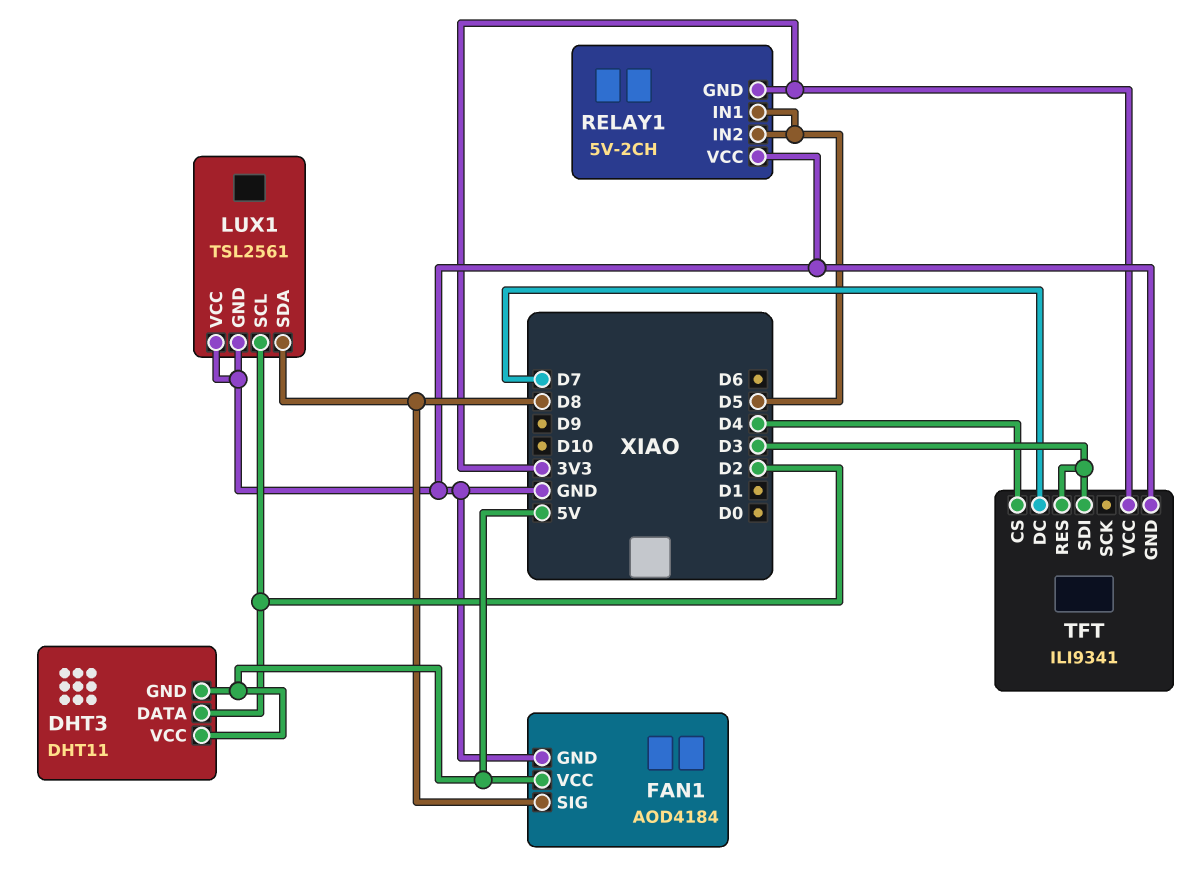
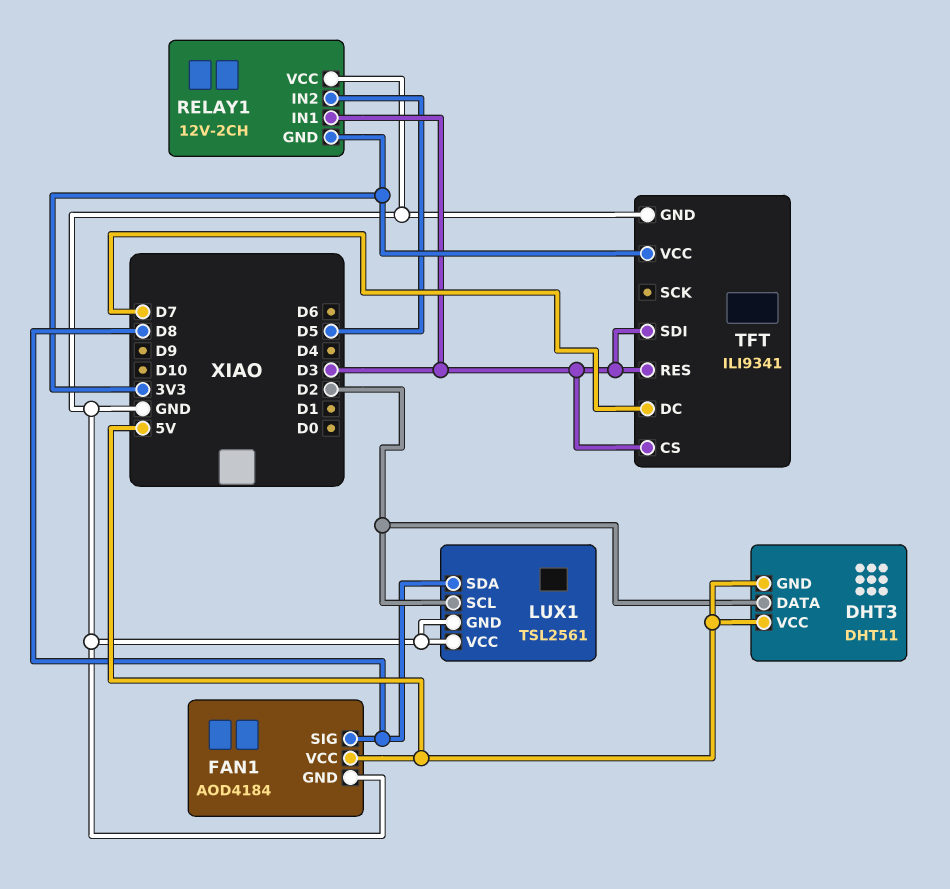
RELAY1: 5V-2CH -> 12V-2CH
RELAY1 pin IN1: D5 -> D3
TFT pin CS: D4 -> D3

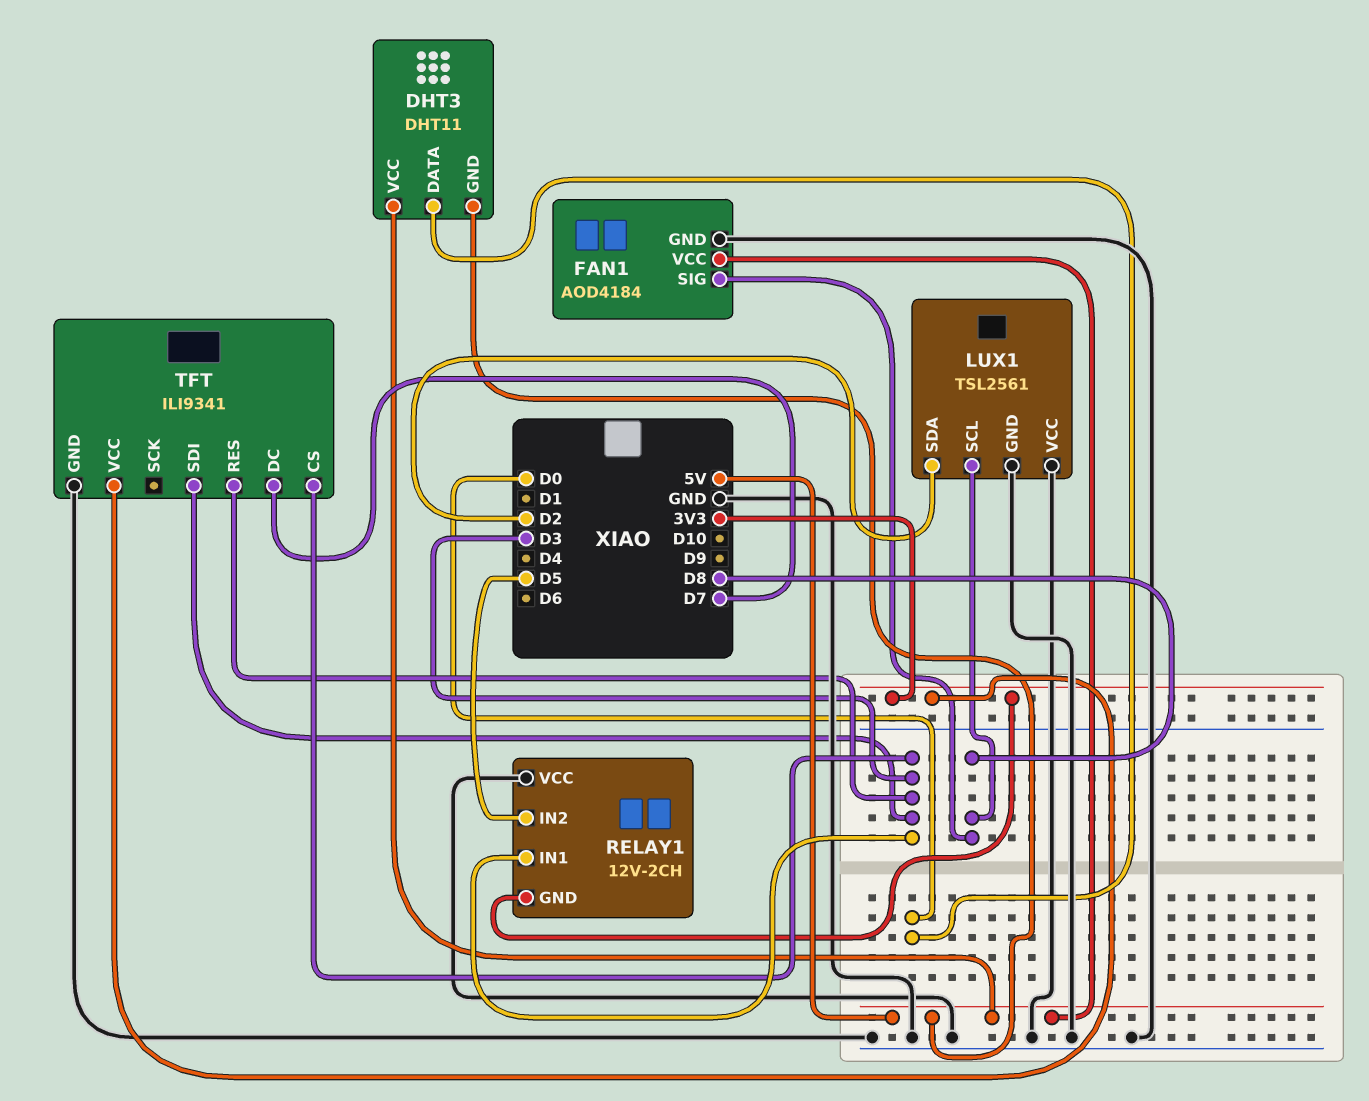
DHT3 pin DATA: D2 -> D0
LUX1 pin SCL: D2 -> D8
LUX1 pin SDA: D8 -> D2

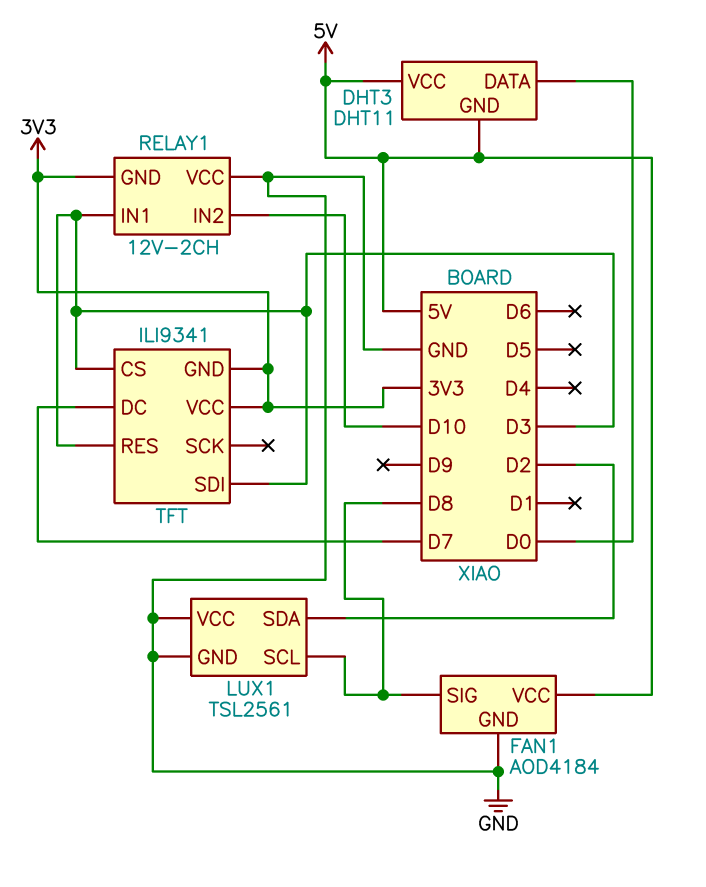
RELAY1 pin IN2: D5 -> D10
TFT pin GND: GND -> 3V3

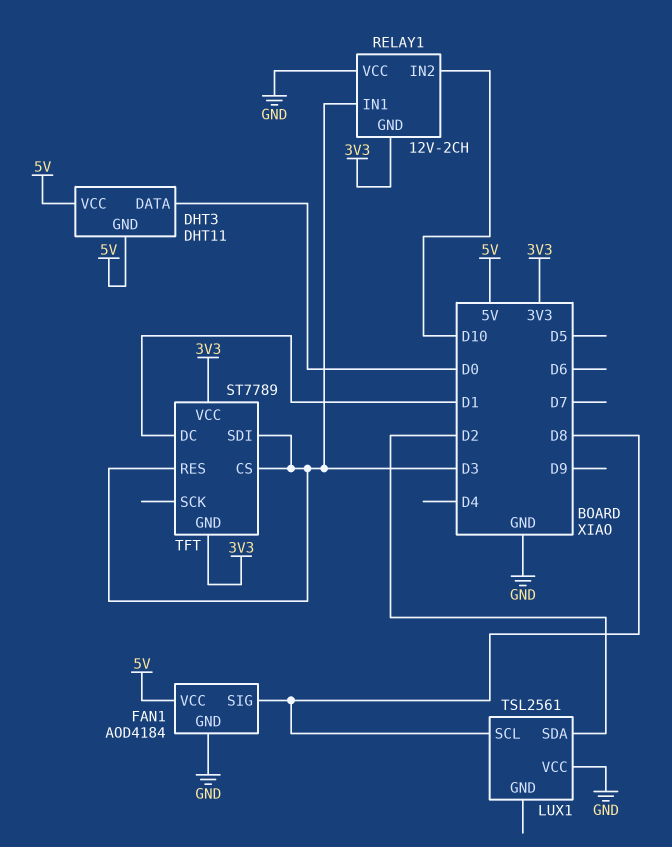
LUX1 pin GND: GND -> none
TFT: ILI9341 -> ST7789
TFT pin DC: D7 -> D1

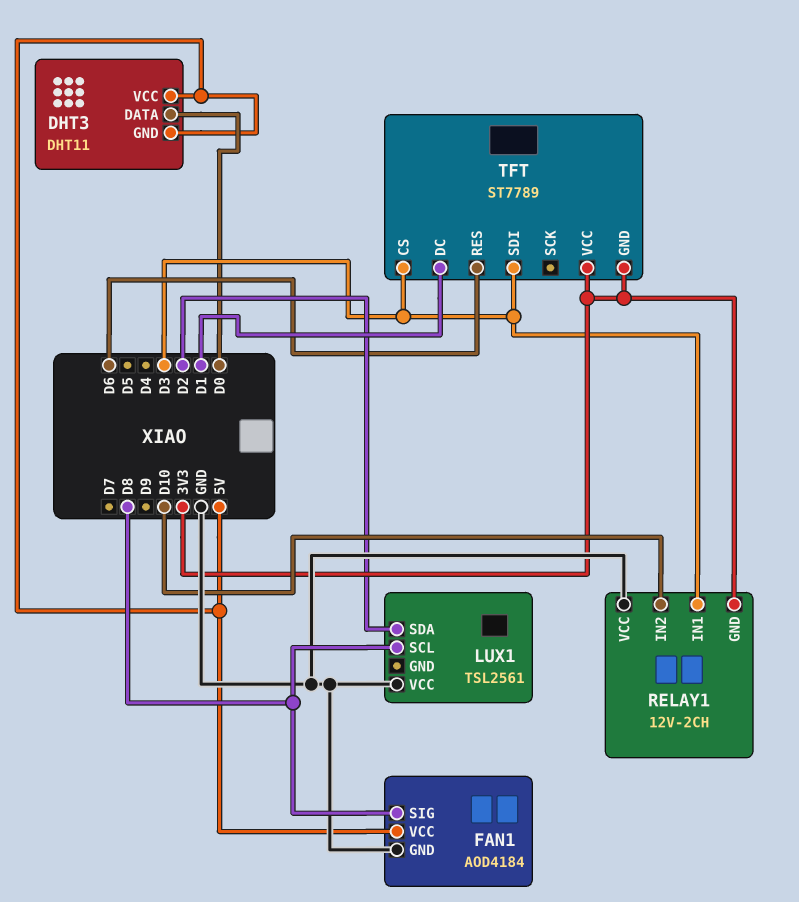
TFT pin RES: D3 -> D6

